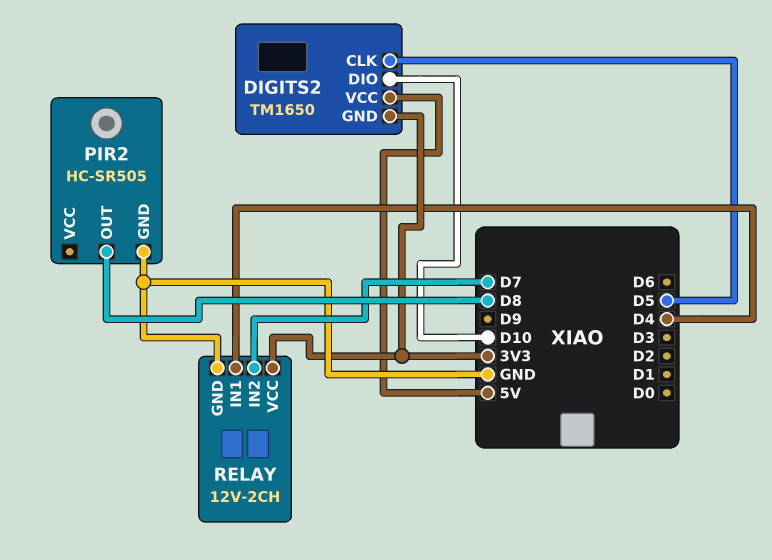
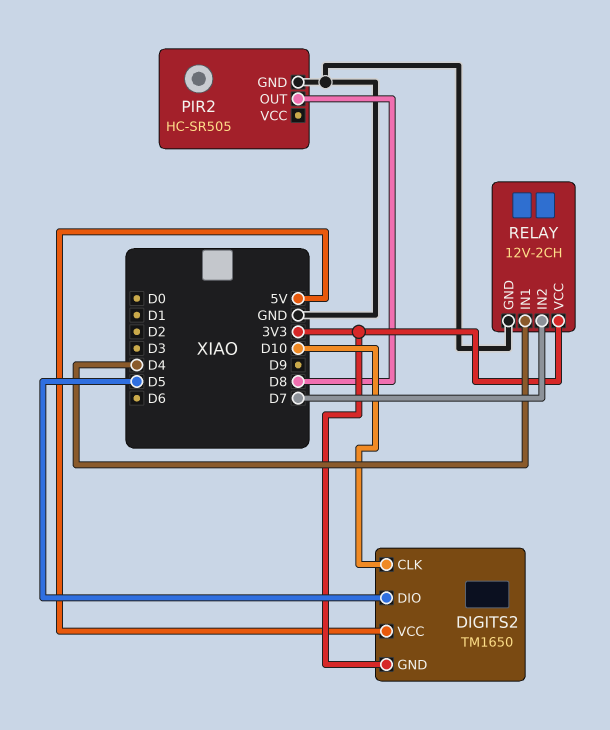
DIGITS2 pin CLK: D5 -> D10
DIGITS2 pin DIO: D10 -> D5

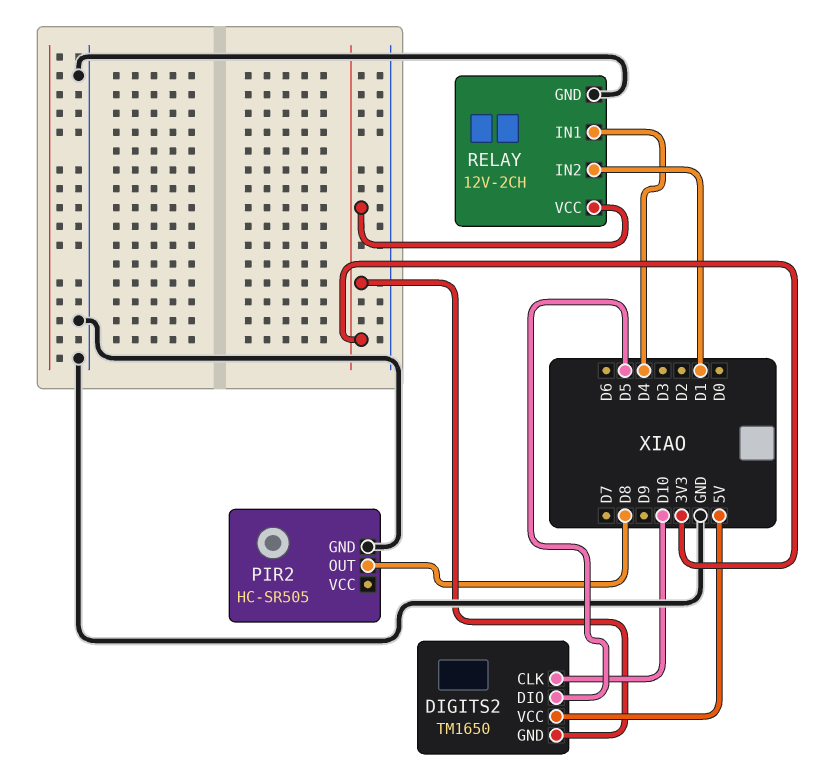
RELAY pin IN2: D7 -> D1

